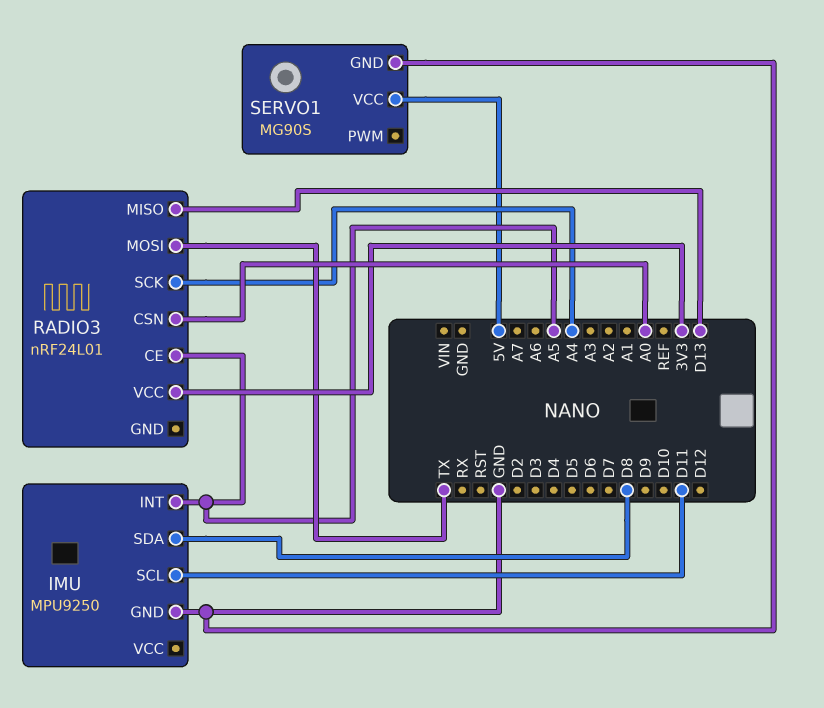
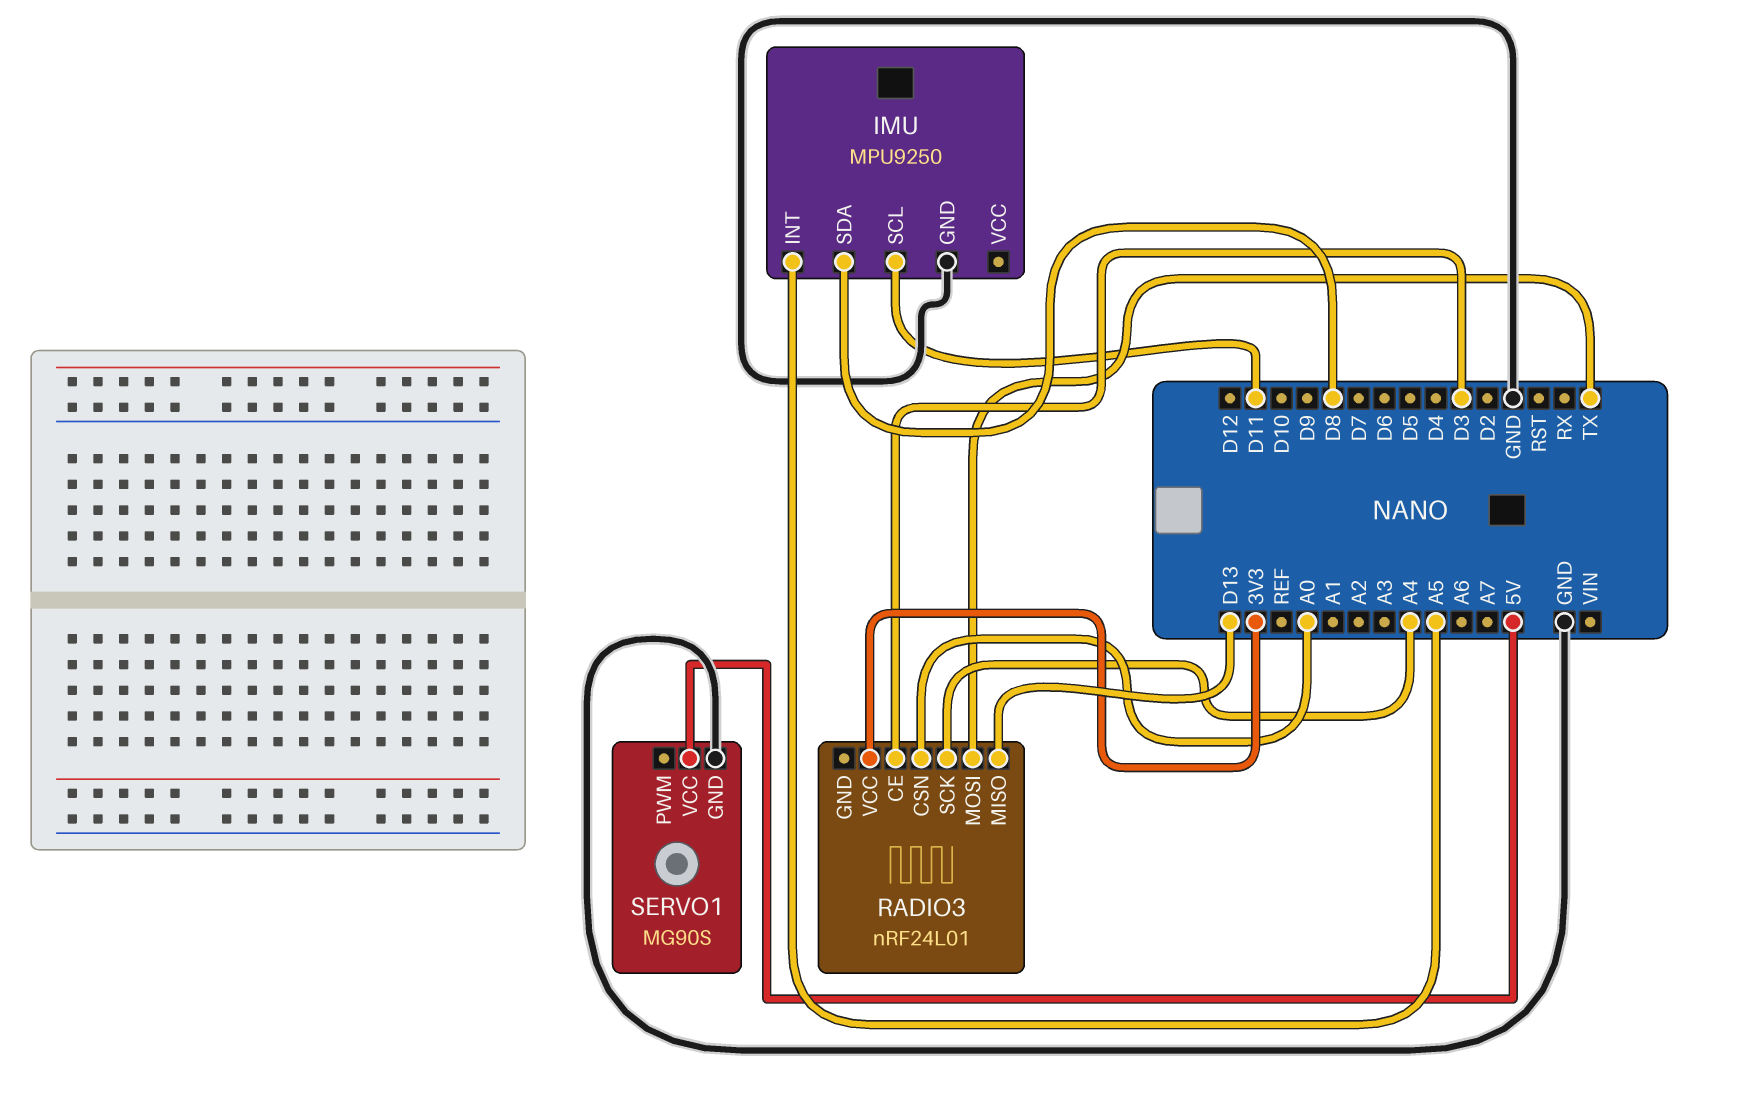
RADIO3 pin CE: A5 -> D3

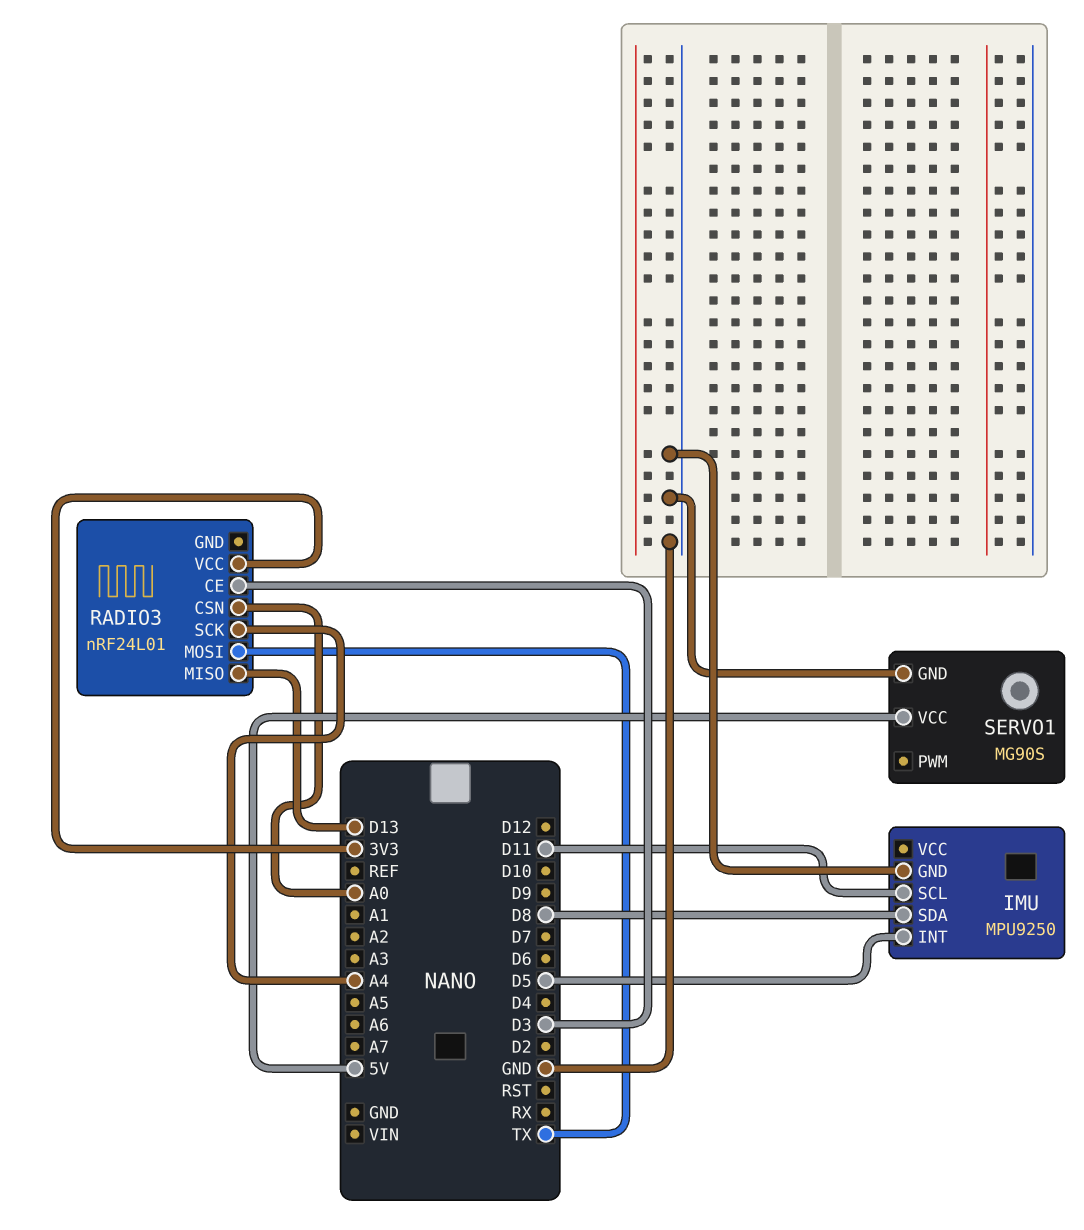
IMU pin INT: A5 -> D5

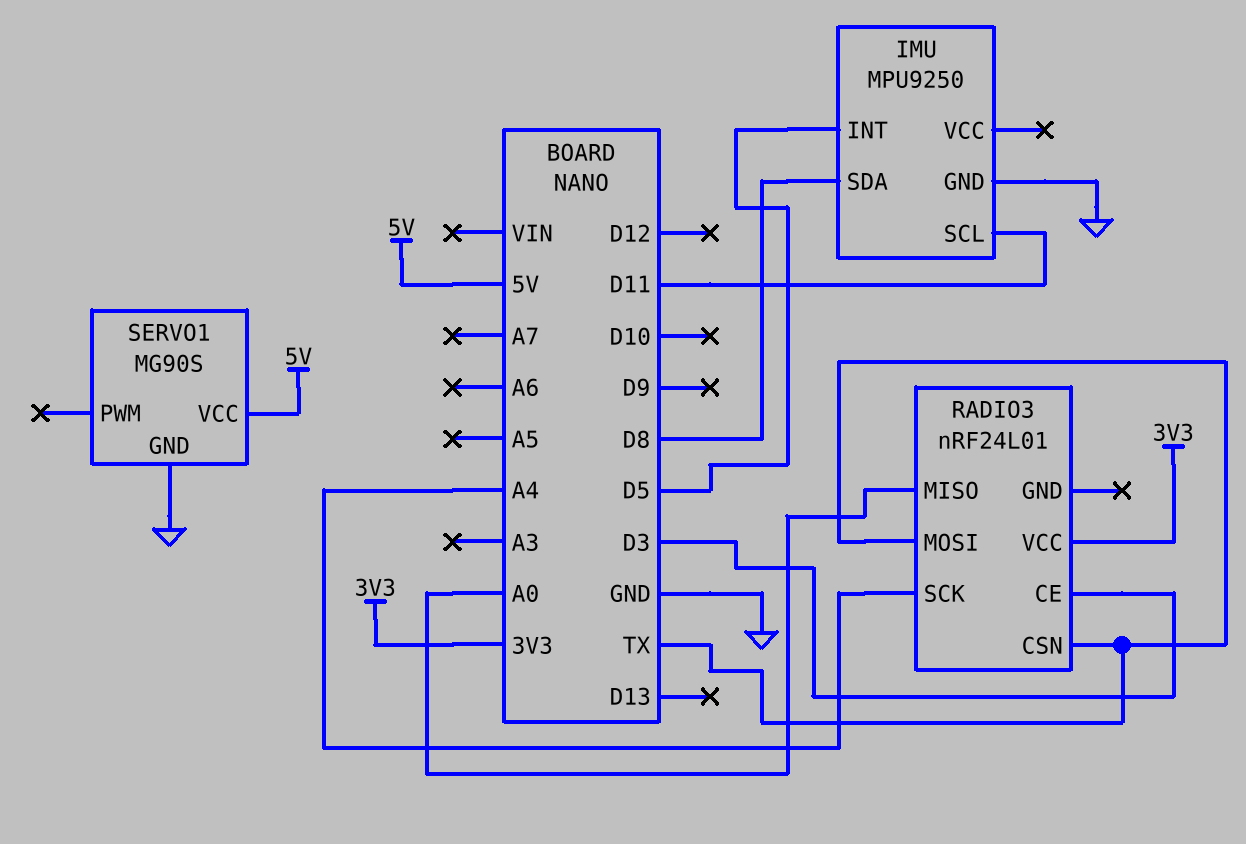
RADIO3 pin CSN: A0 -> TX
RADIO3 pin MISO: D13 -> A0

